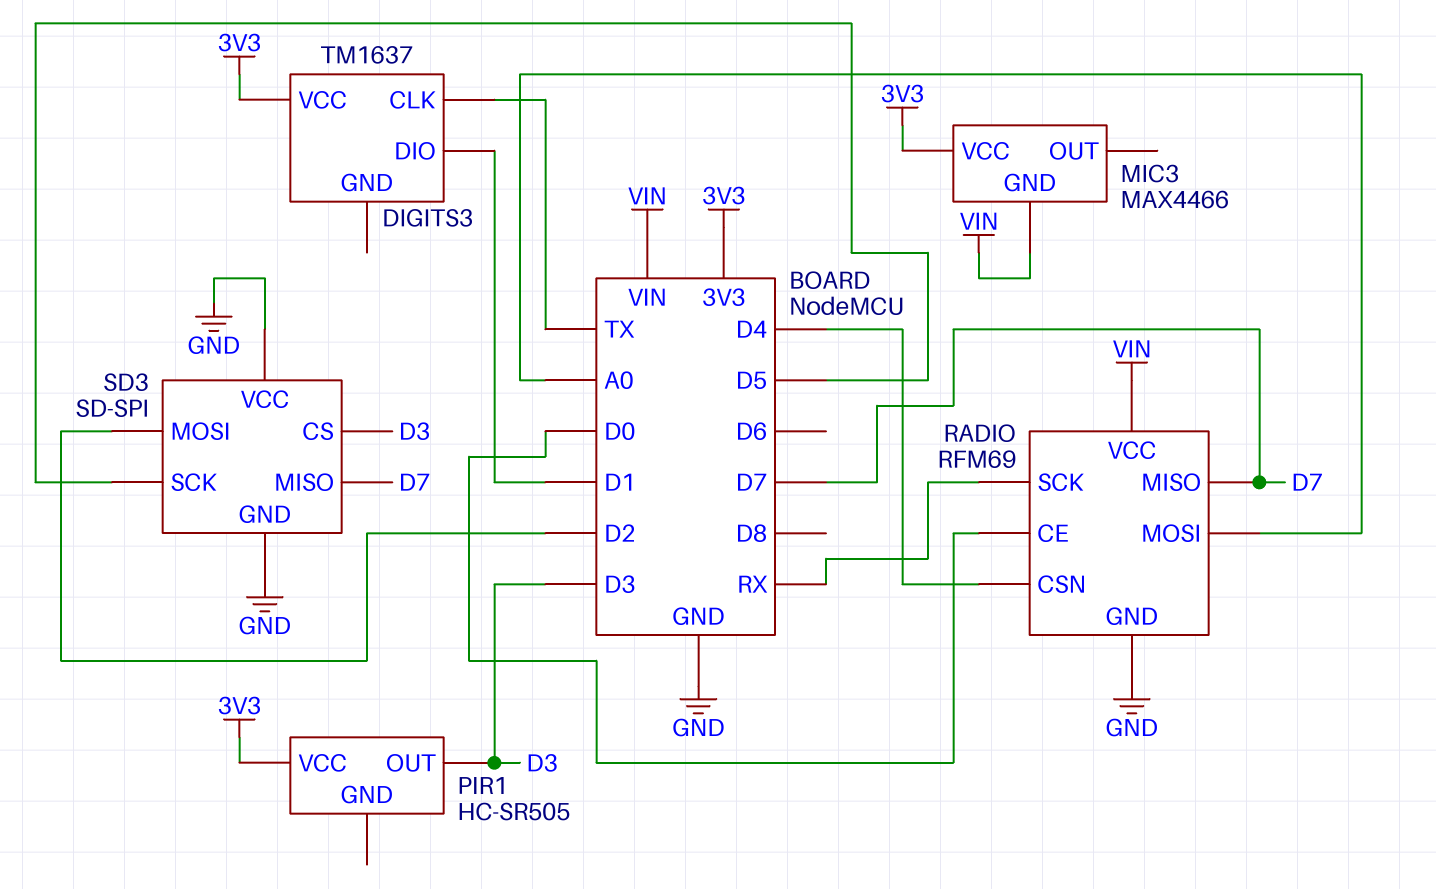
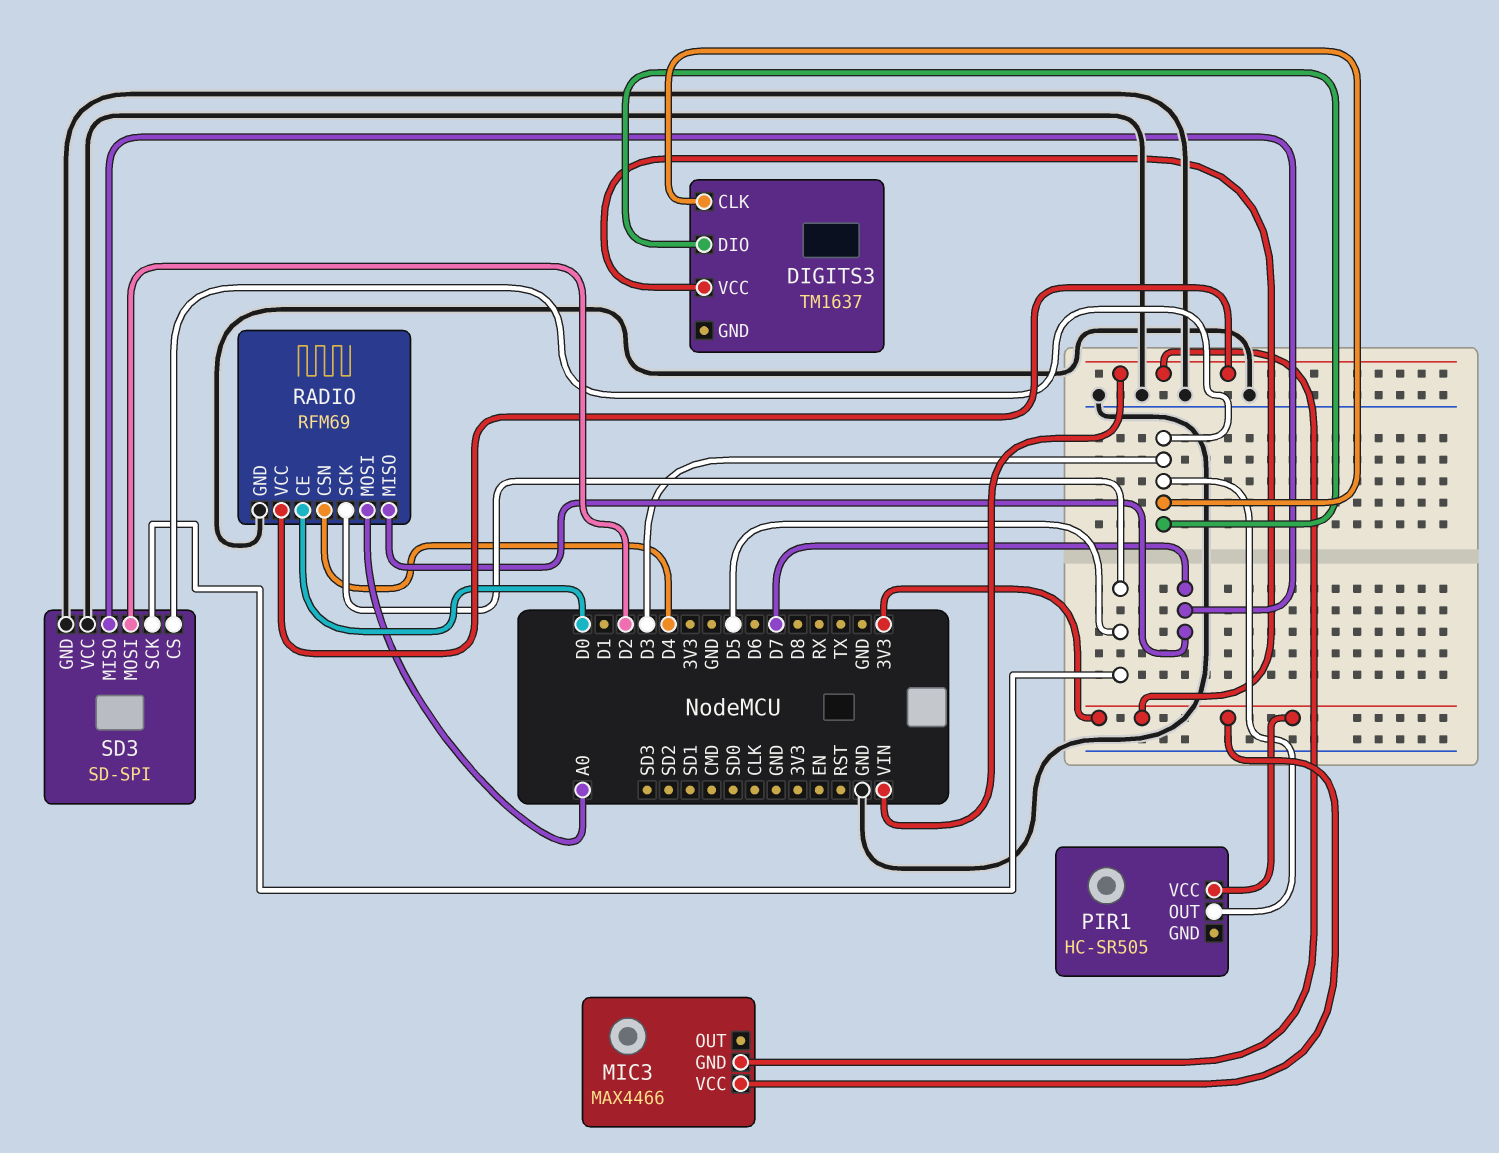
DIGITS3 pin CLK: TX -> D3
DIGITS3 pin DIO: D1 -> D3
RADIO pin SCK: RX -> D5

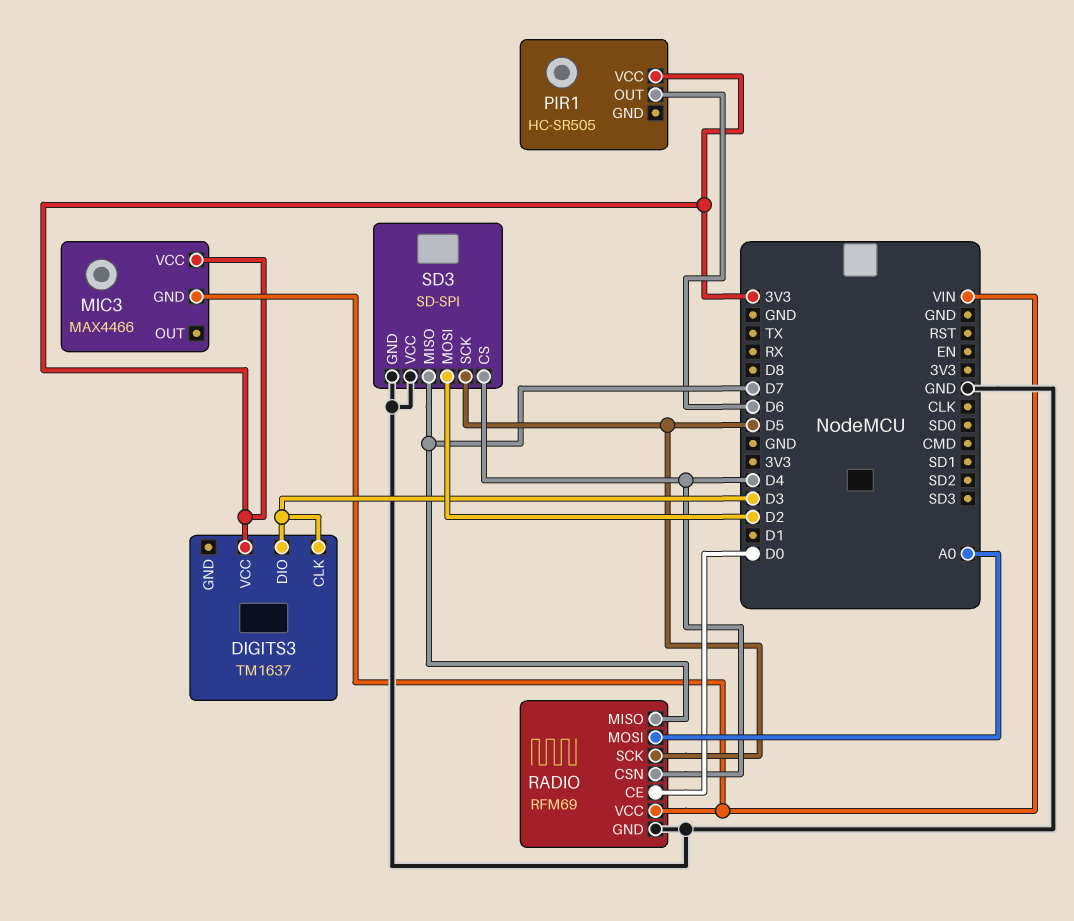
PIR1 pin OUT: D3 -> D6
SD3 pin CS: D3 -> D4

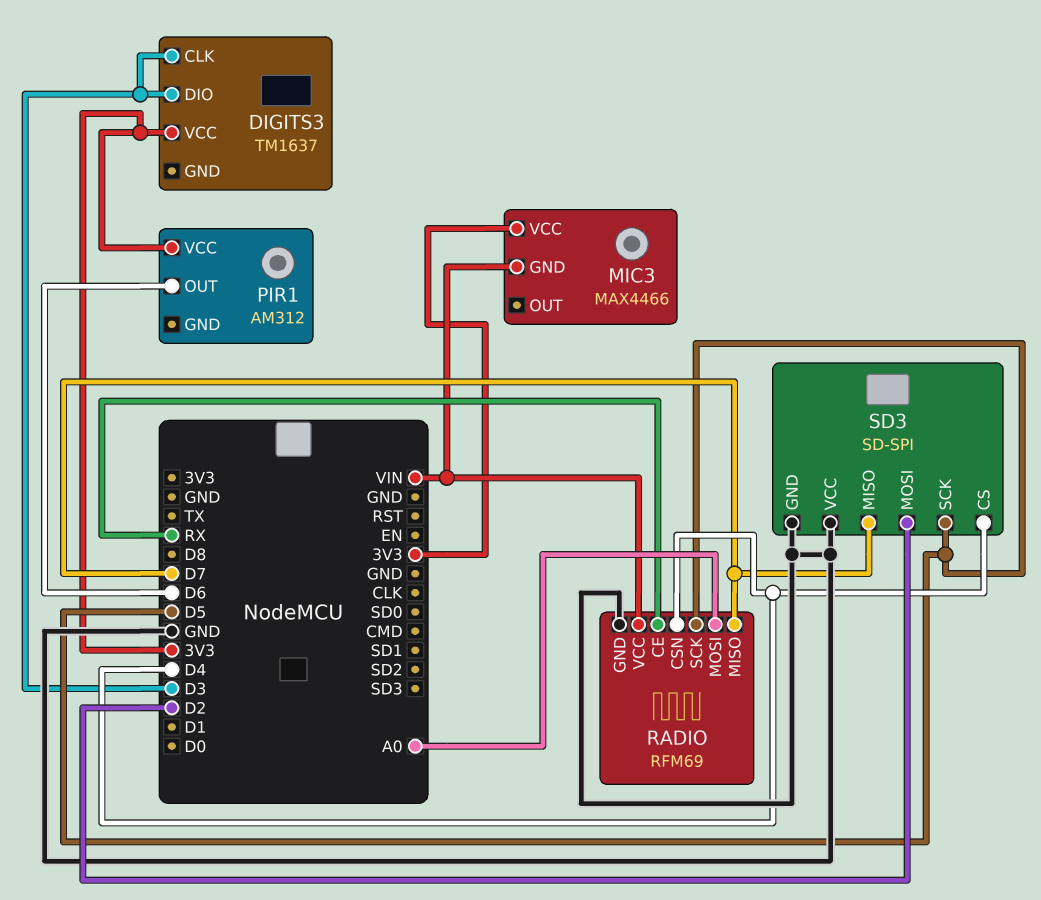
PIR1: HC-SR505 -> AM312
RADIO pin CE: D0 -> RX

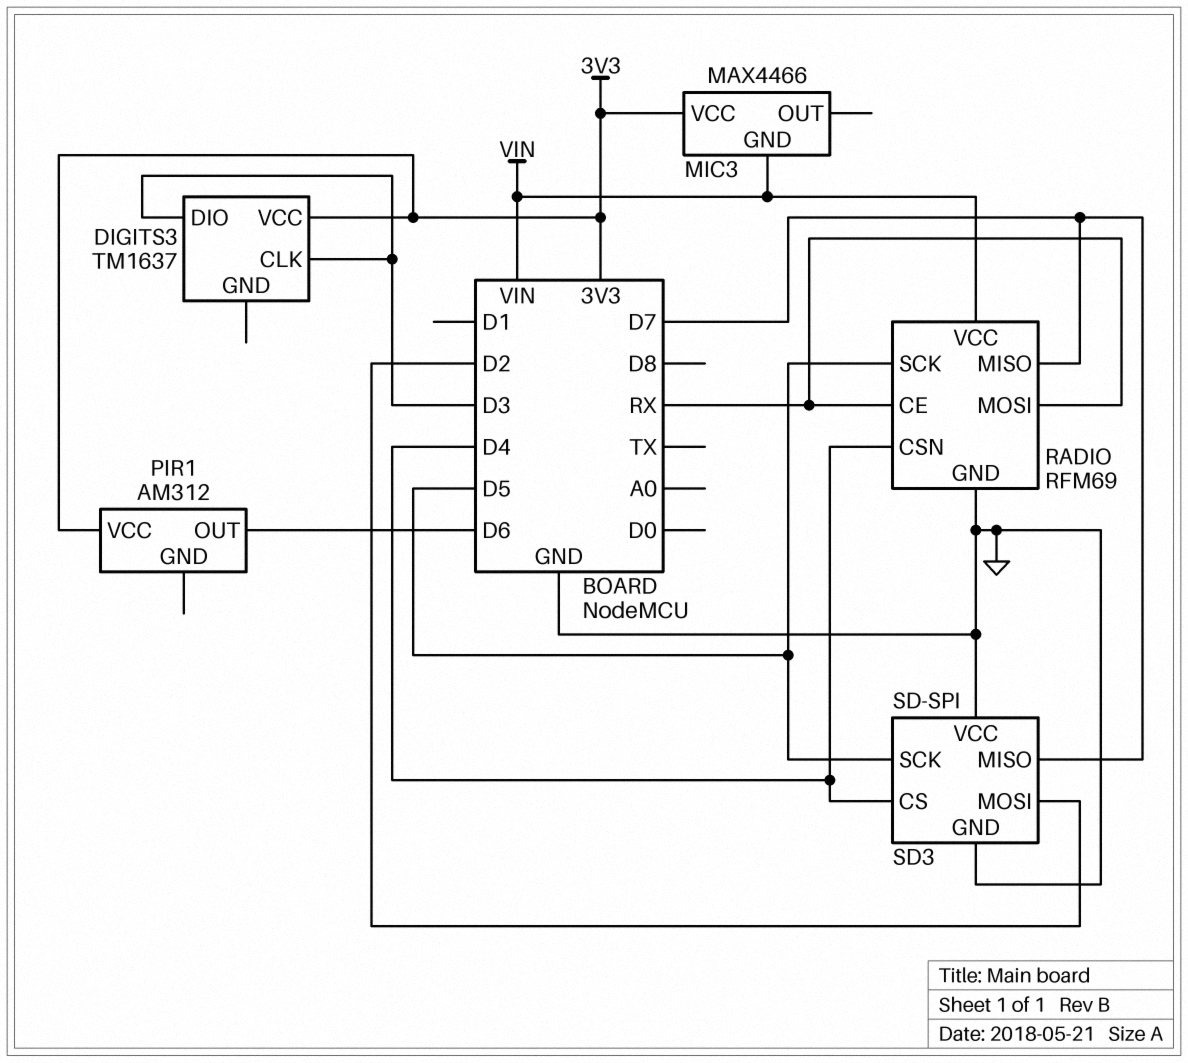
RADIO pin MOSI: A0 -> RX

